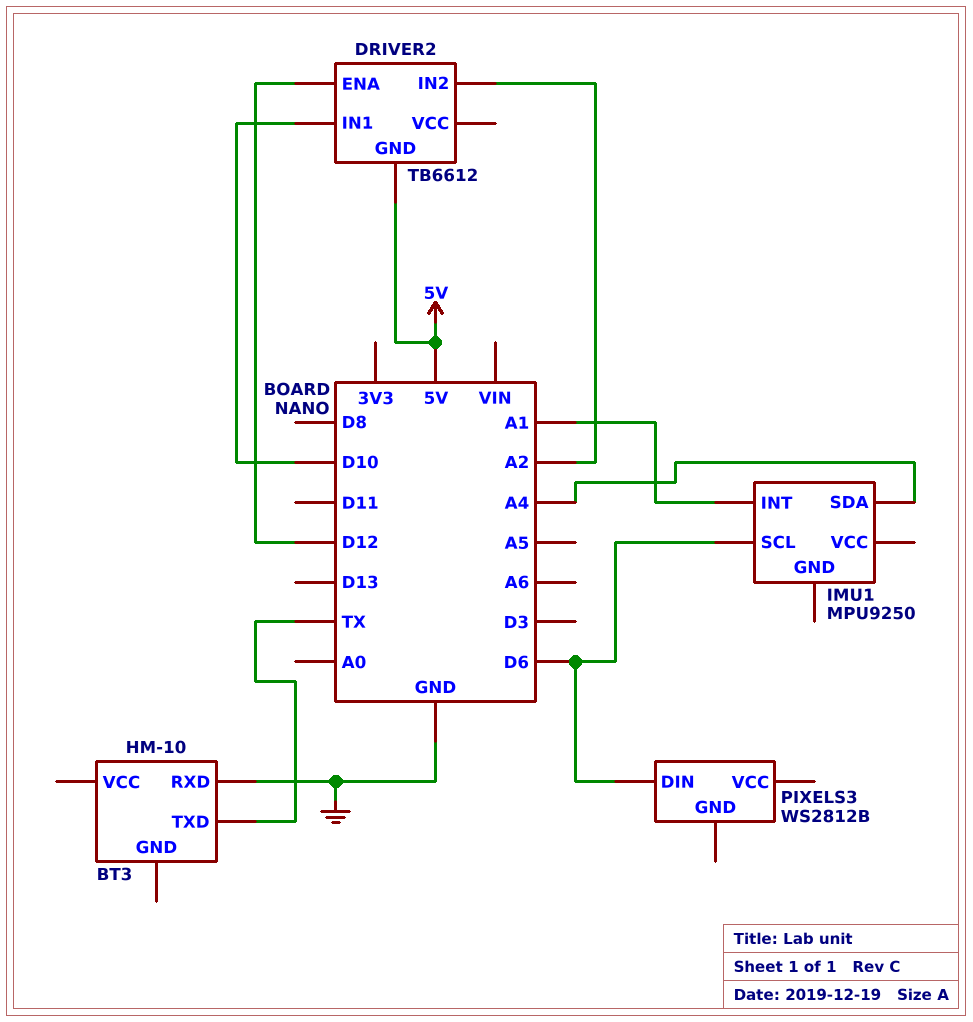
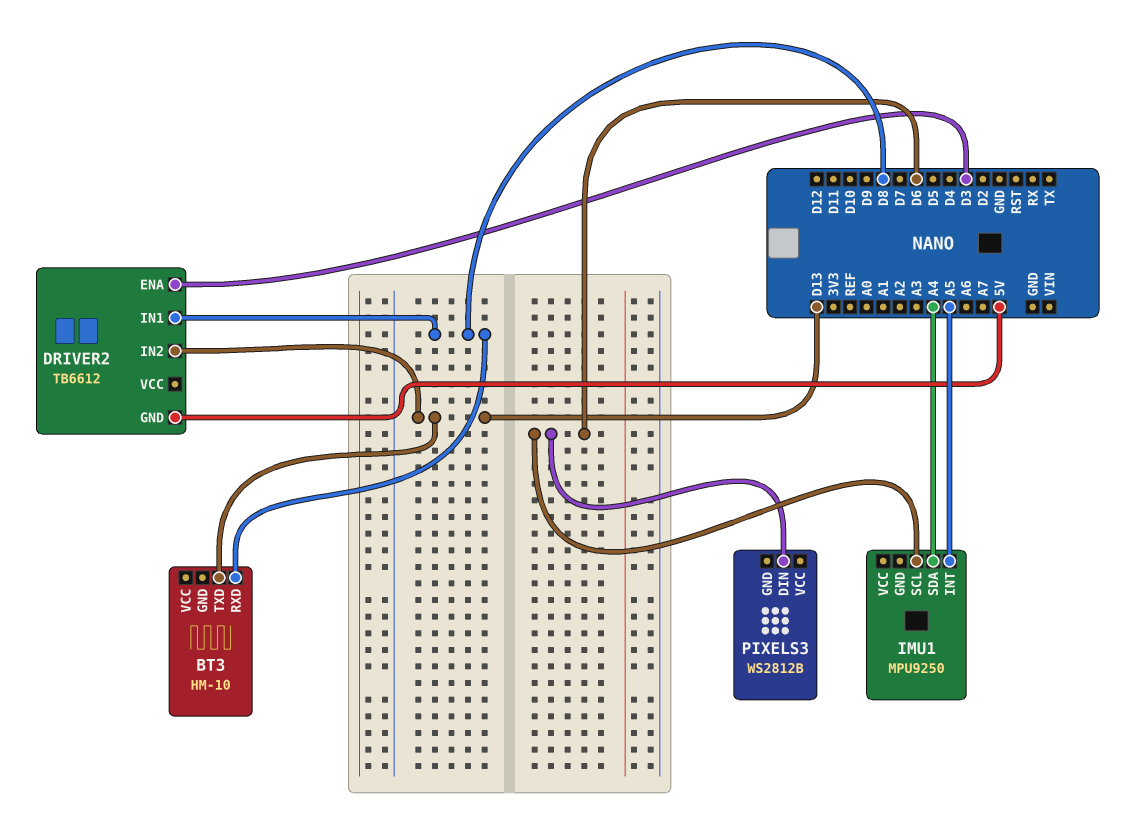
BT3 pin RXD: GND -> D8
BT3 pin TXD: TX -> D13
DRIVER2 pin ENA: D12 -> D3
DRIVER2 pin IN1: D10 -> D8
DRIVER2 pin IN2: A2 -> D13
IMU1 pin INT: A1 -> A5

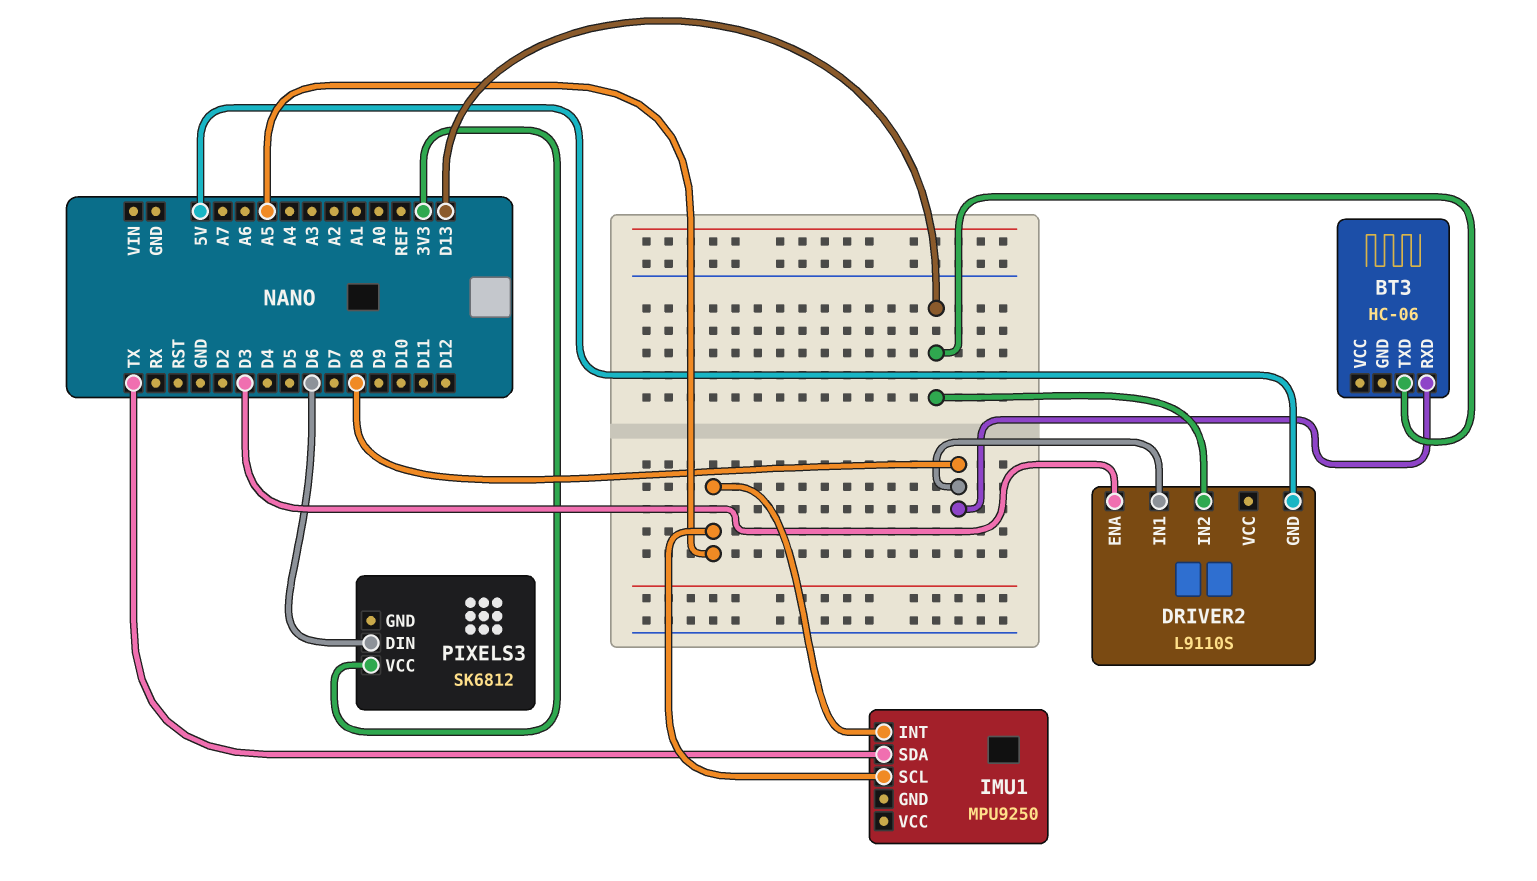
BT3: HM-10 -> HC-06
DRIVER2: TB6612 -> L9110S
IMU1 pin SCL: D6 -> A5
IMU1 pin SDA: A4 -> TX
PIXELS3: WS2812B -> SK6812
PIXELS3 pin VCC: none -> 3V3

